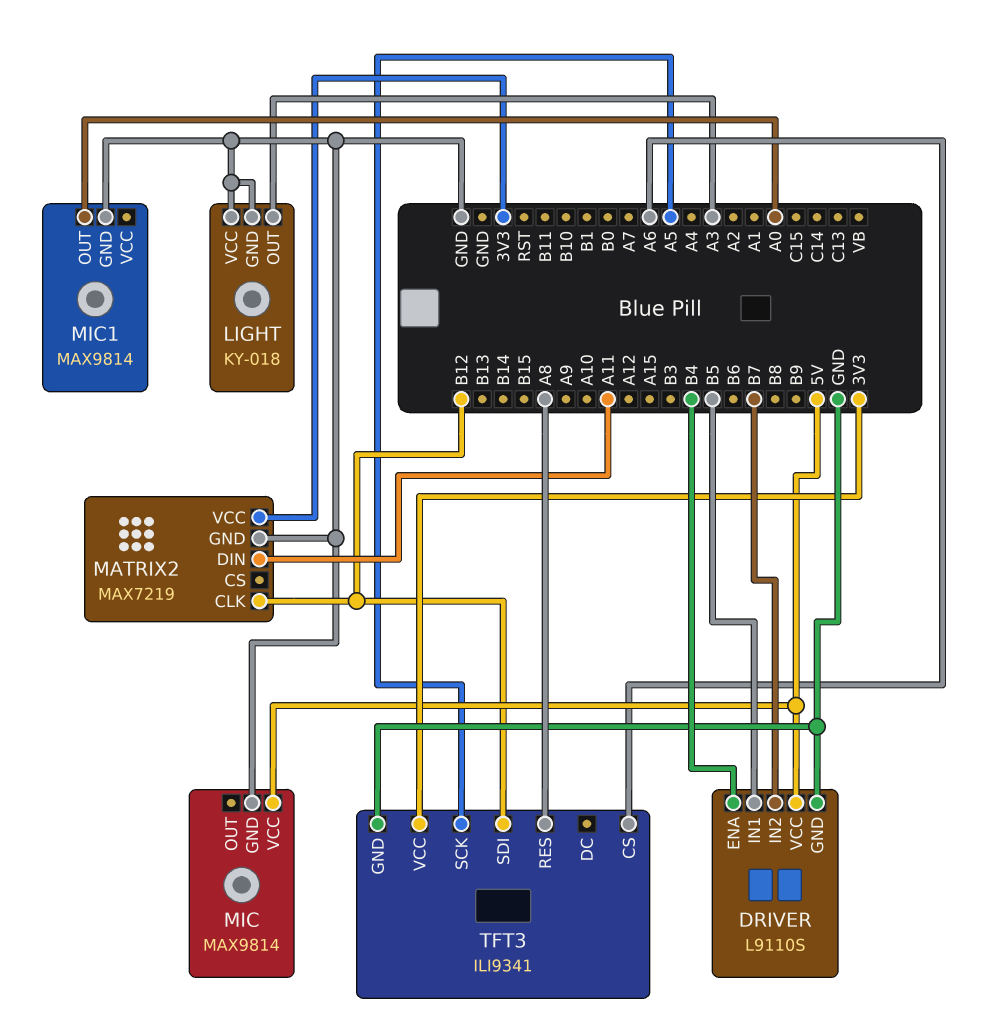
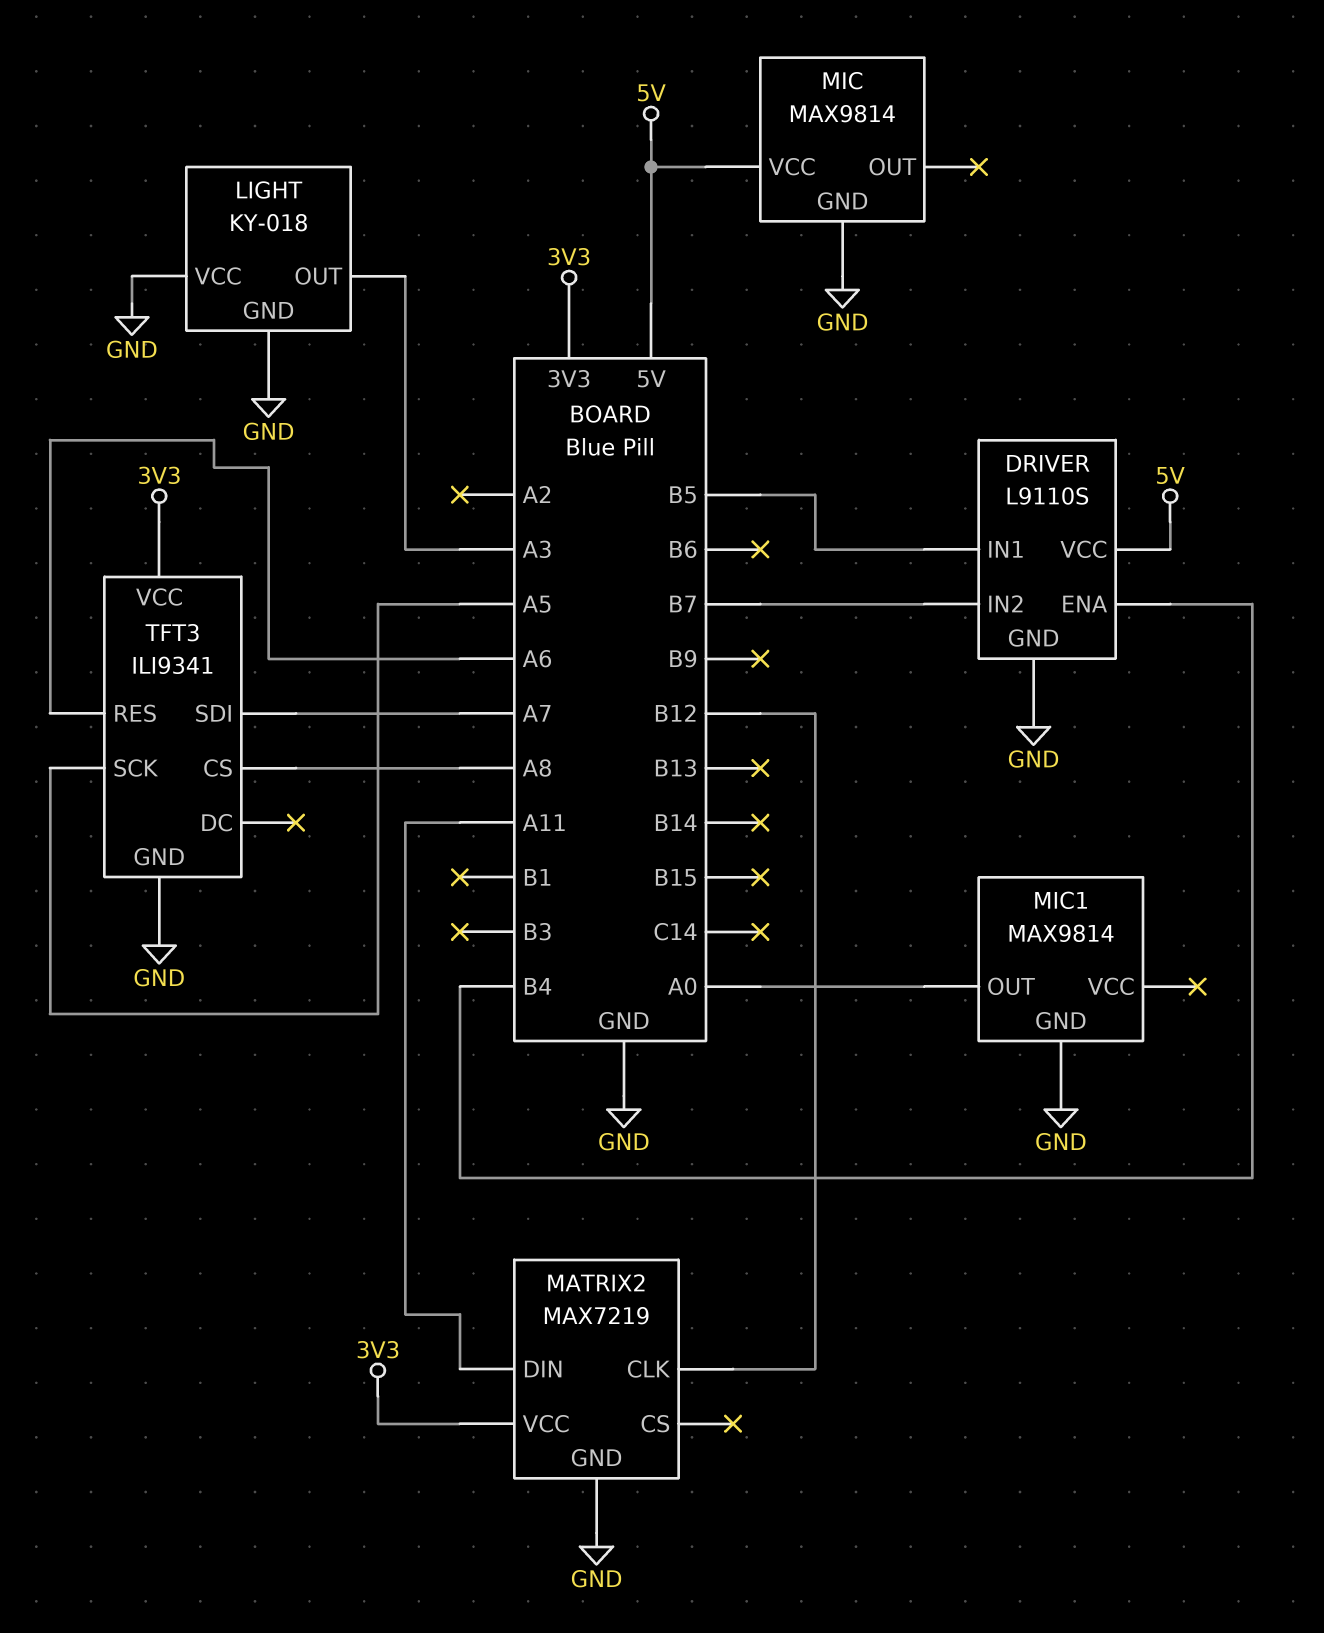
TFT3 pin CS: A6 -> A8
TFT3 pin RES: A8 -> A6
TFT3 pin SDI: B12 -> A7

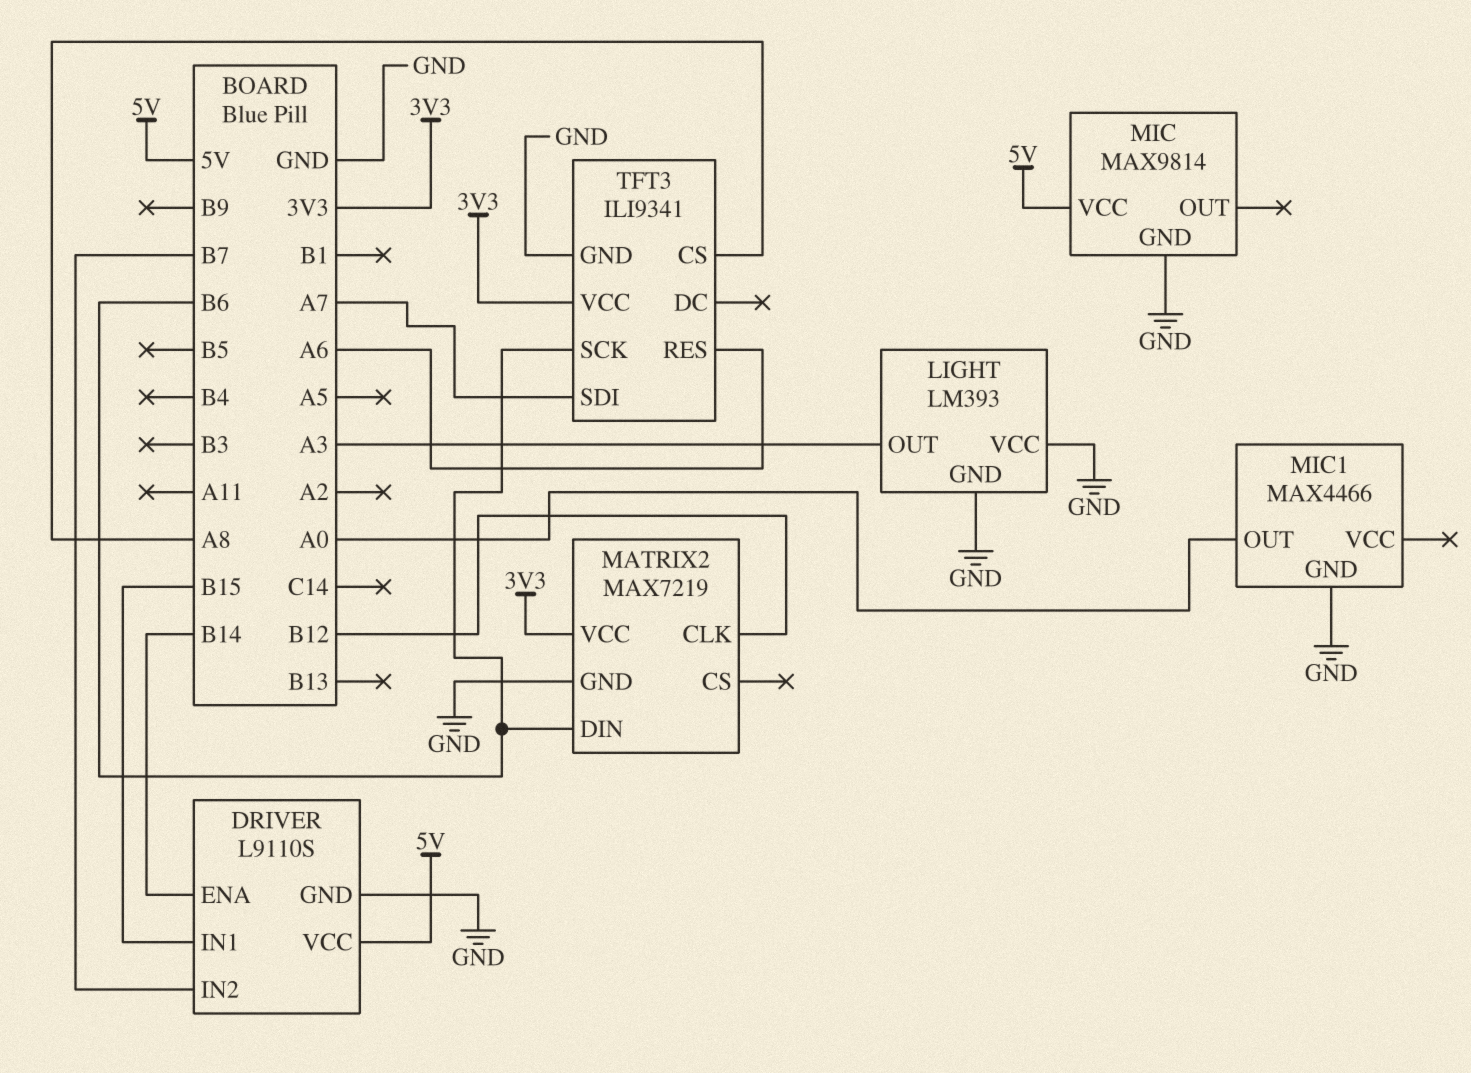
DRIVER pin ENA: B4 -> B14
DRIVER pin IN1: B5 -> B15
LIGHT: KY-018 -> LM393
MATRIX2 pin DIN: A11 -> B6
MIC1: MAX9814 -> MAX4466
TFT3 pin SCK: A5 -> B6

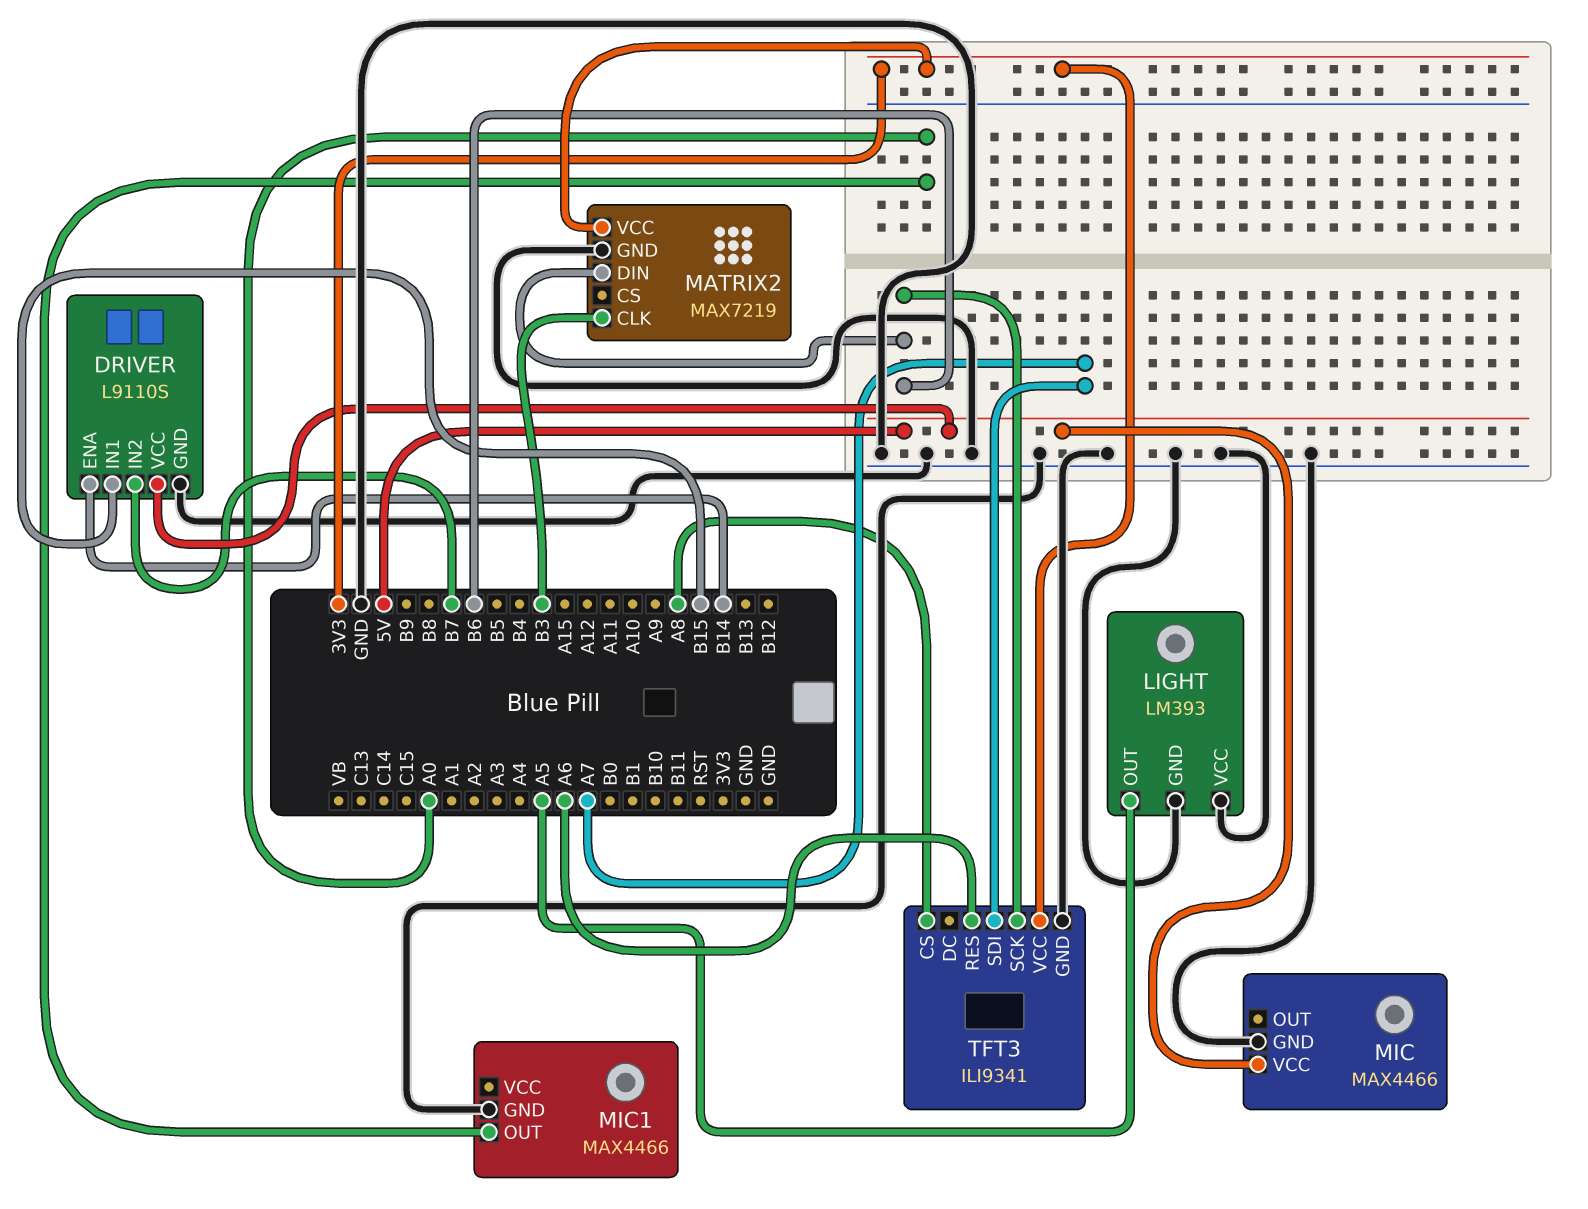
LIGHT pin OUT: A3 -> A5
MATRIX2 pin CLK: B12 -> B3
MIC: MAX9814 -> MAX4466

